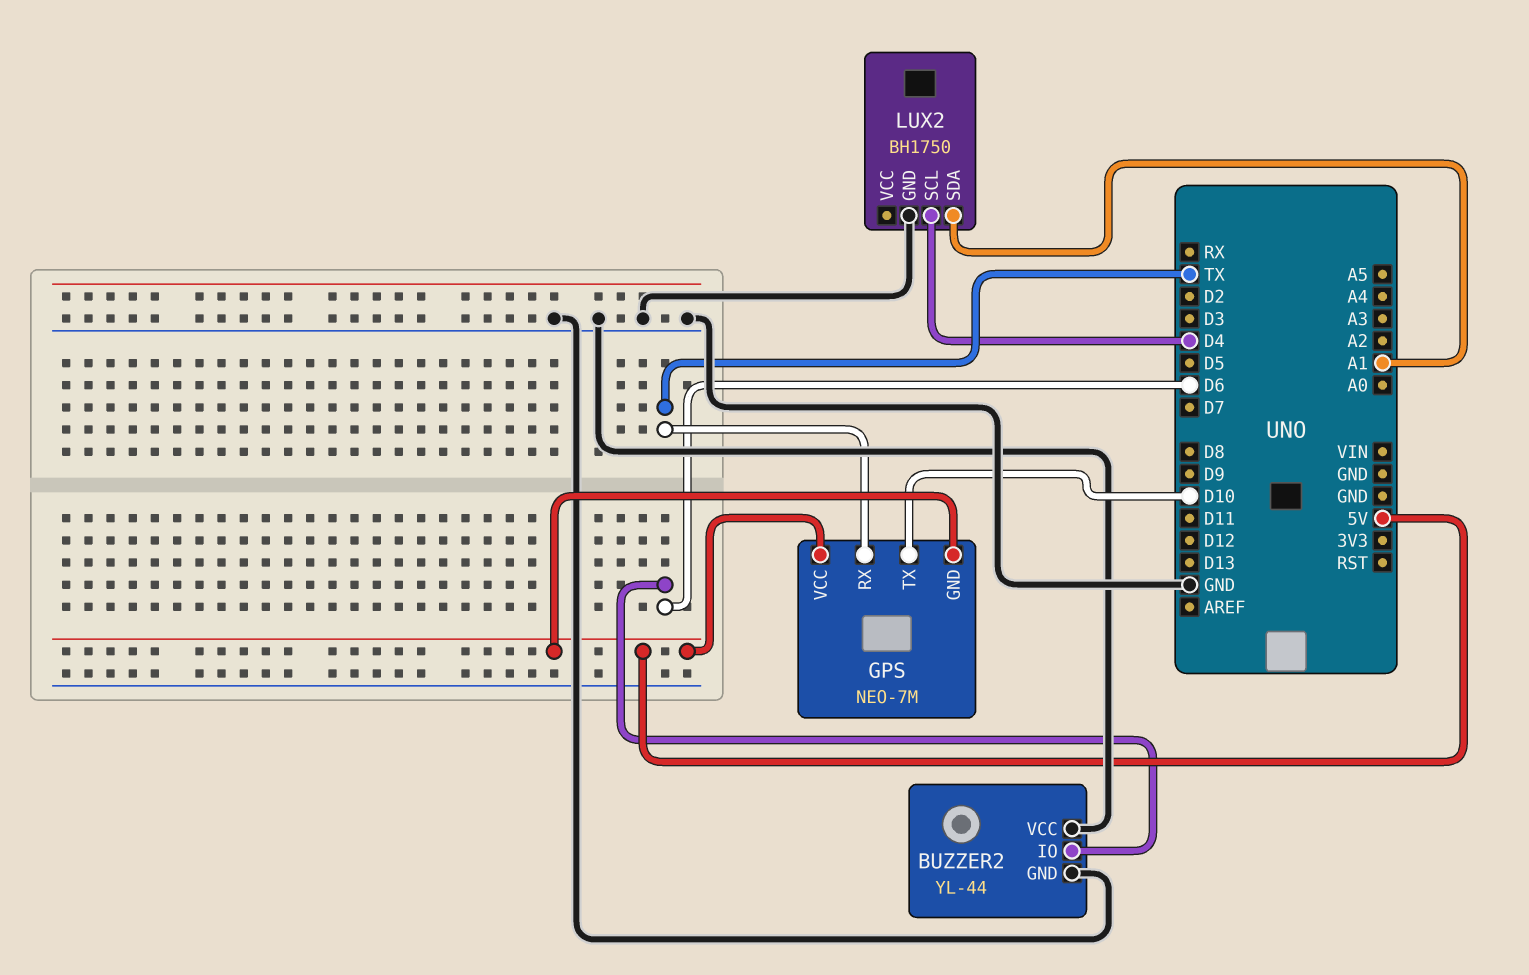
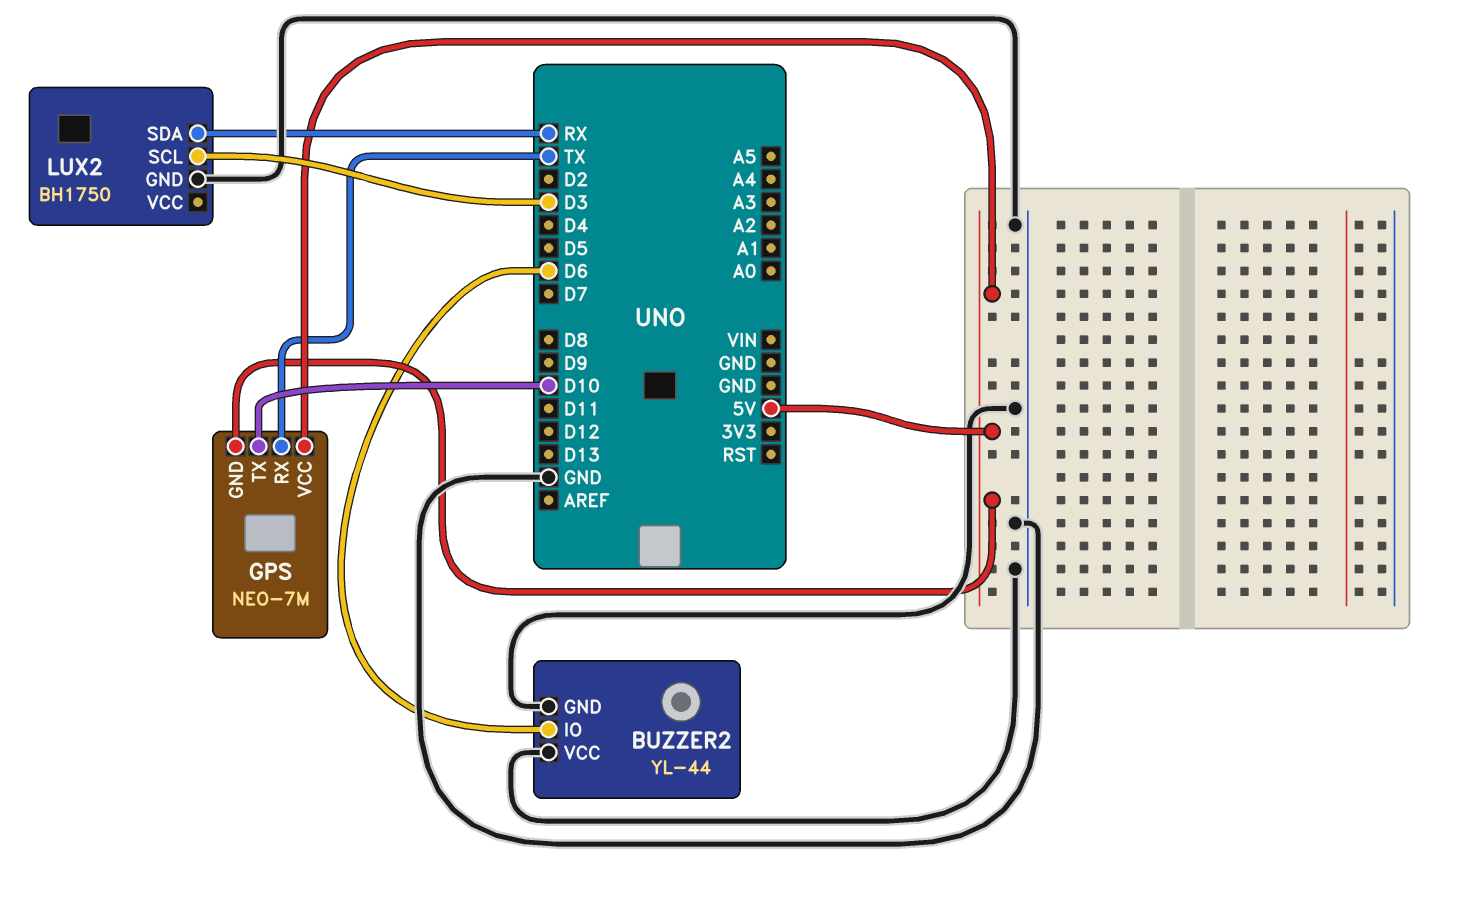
LUX2 pin SCL: D4 -> D3
LUX2 pin SDA: A1 -> RX

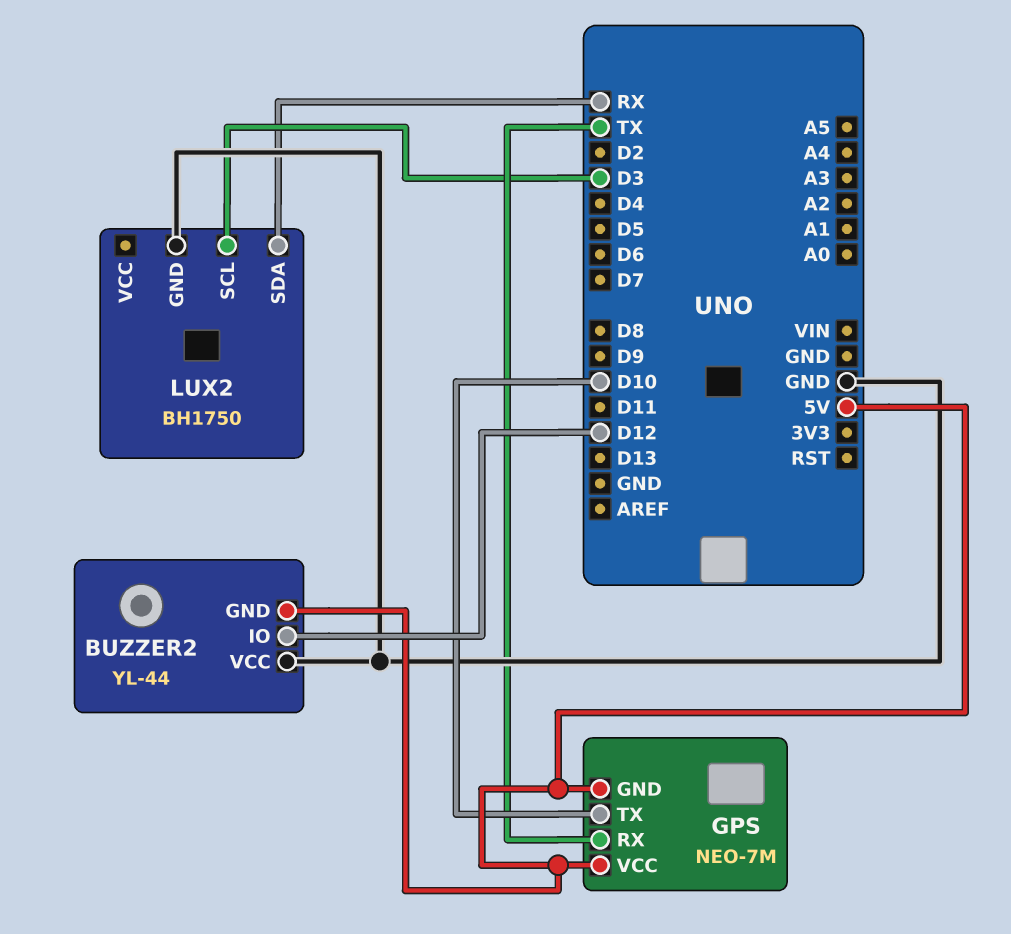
BUZZER2 pin GND: GND -> 5V
BUZZER2 pin IO: D6 -> D12

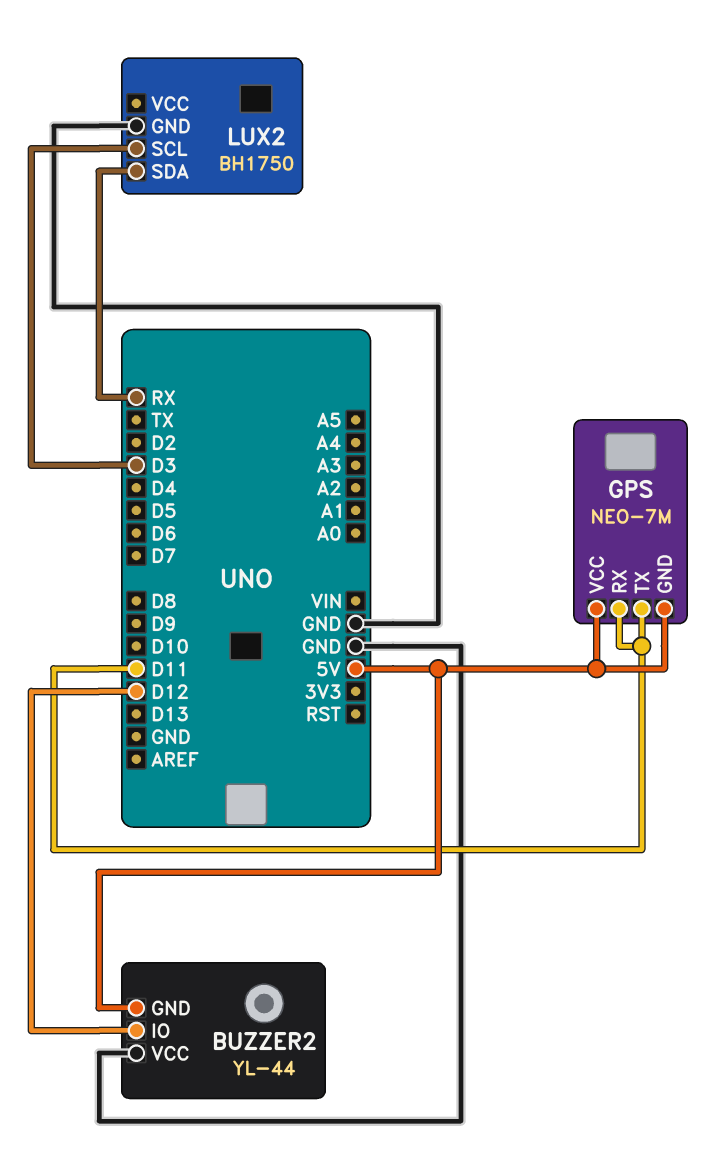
GPS pin RX: TX -> D11
GPS pin TX: D10 -> D11

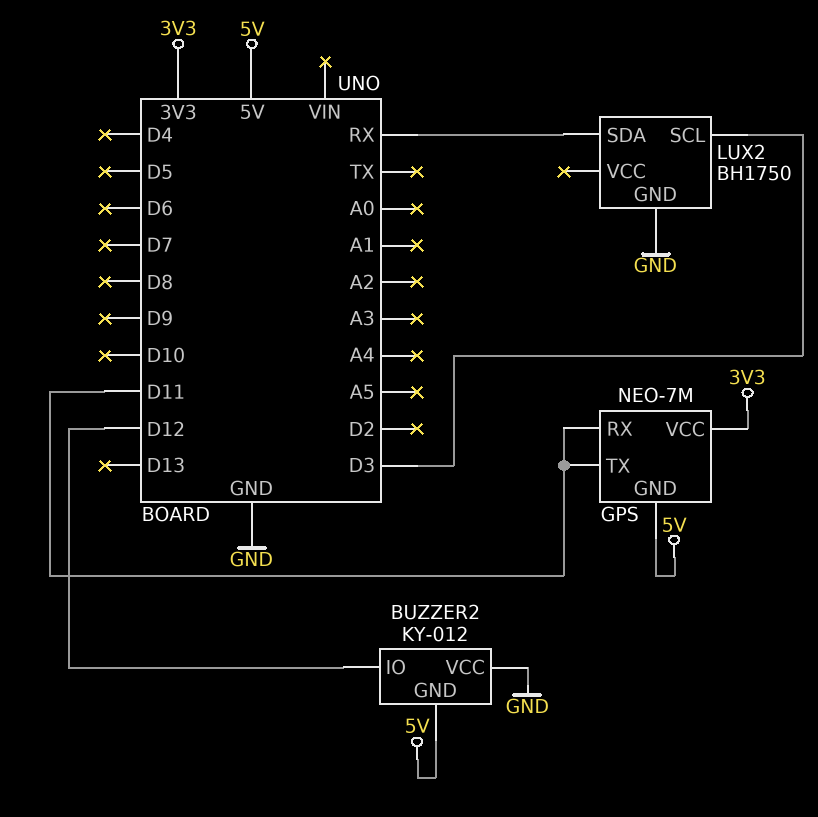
BUZZER2: YL-44 -> KY-012
GPS pin VCC: 5V -> 3V3

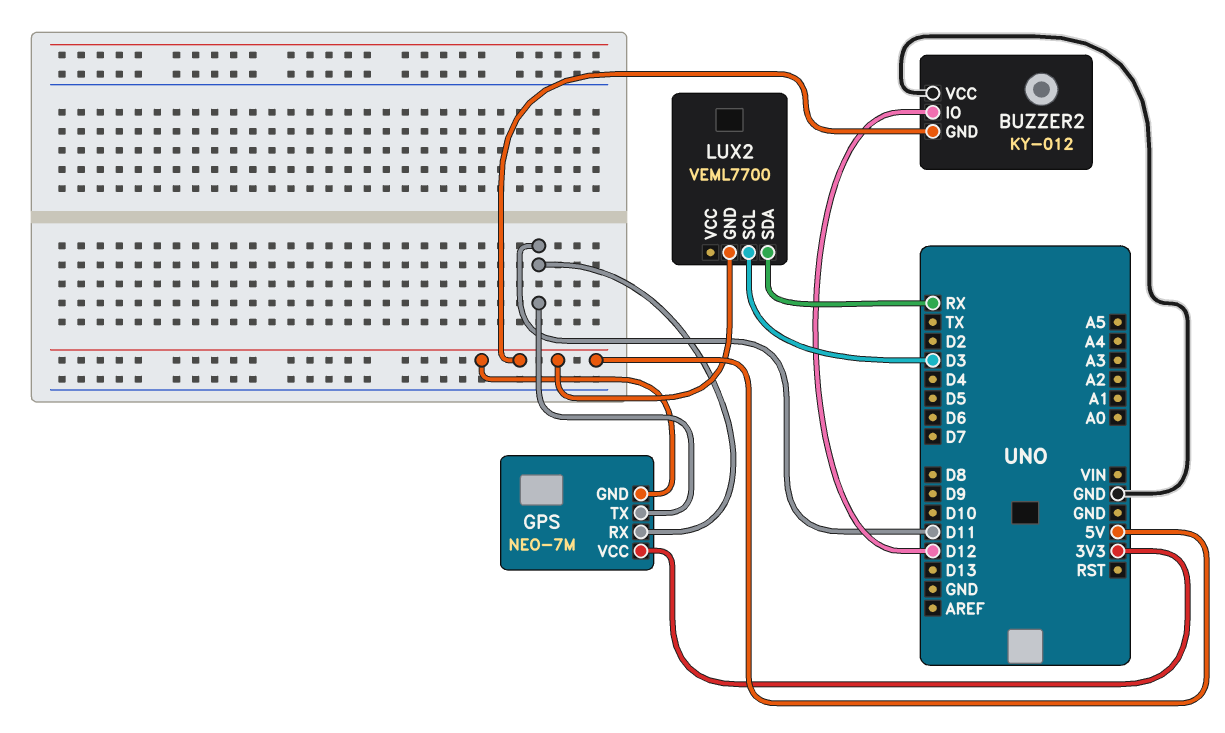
LUX2: BH1750 -> VEML7700
LUX2 pin GND: GND -> 5V

